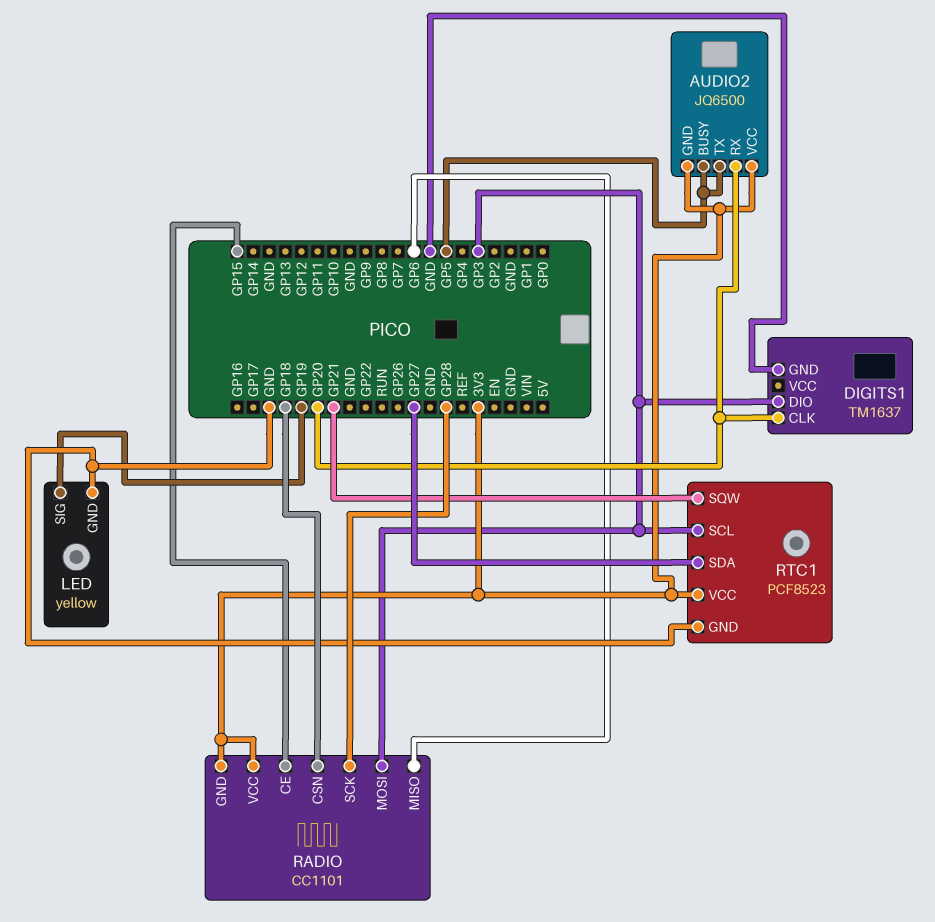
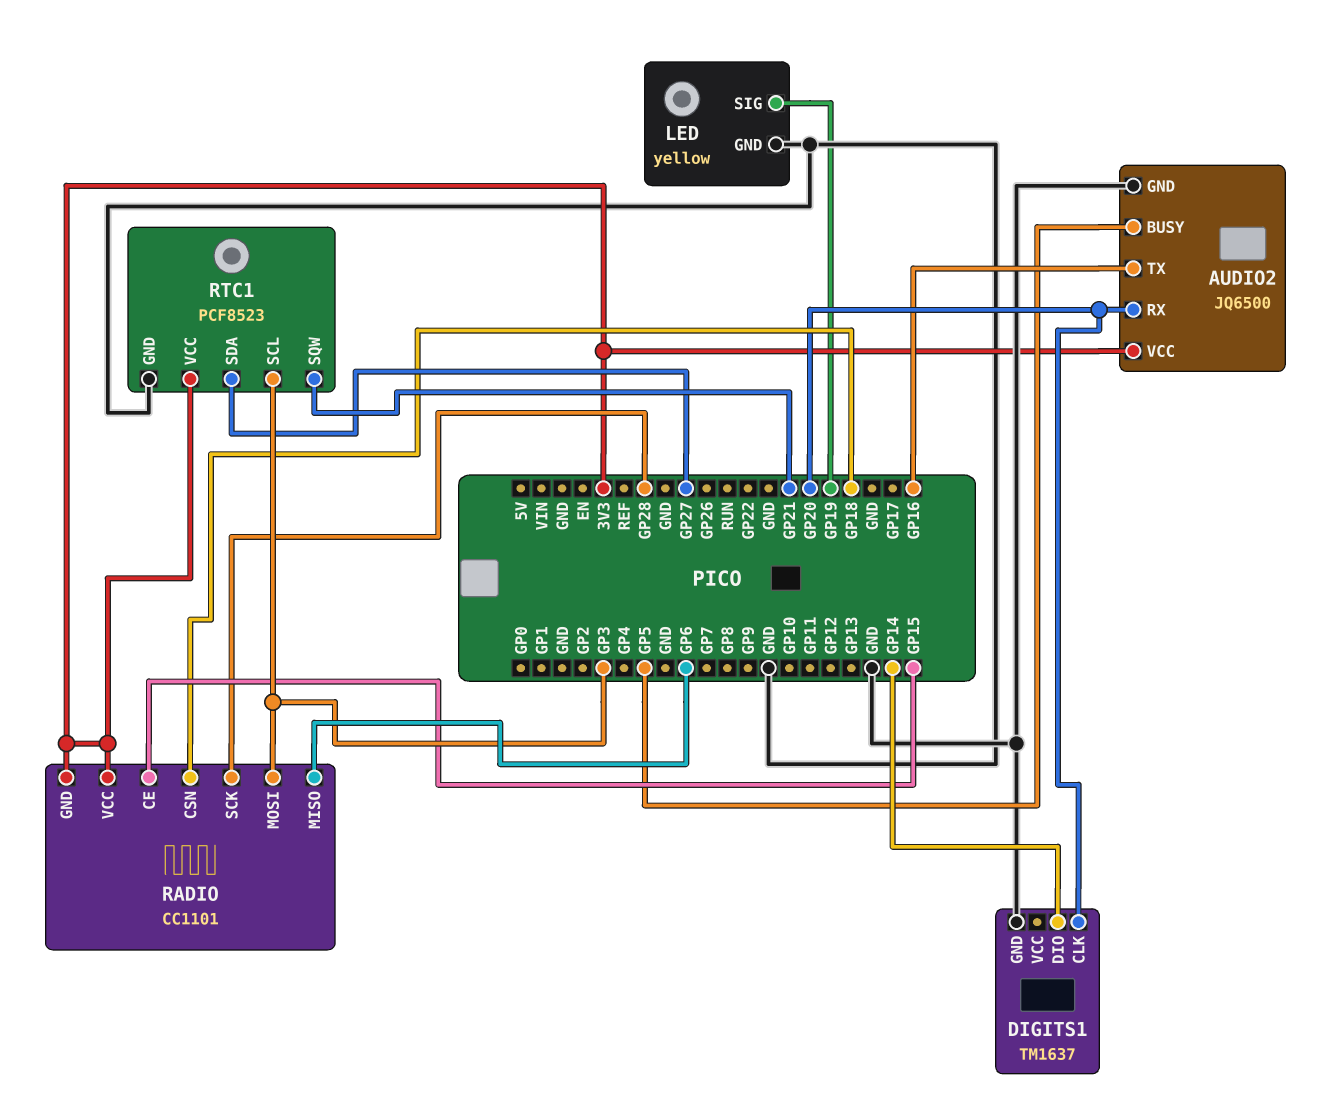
AUDIO2 pin GND: 3V3 -> GND
AUDIO2 pin TX: GP5 -> GP16
DIGITS1 pin DIO: GP3 -> GP14

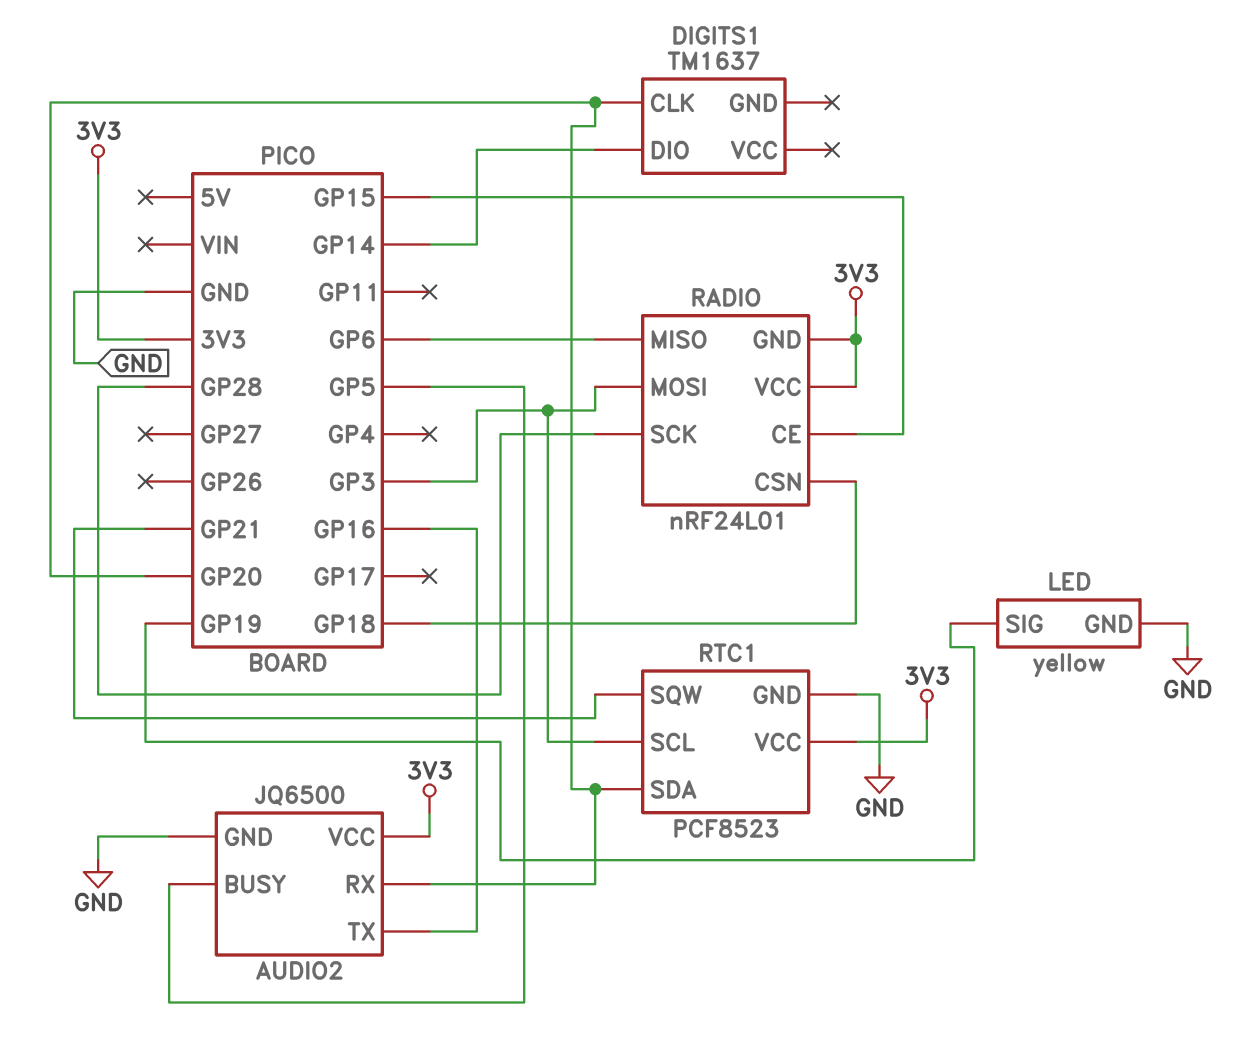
DIGITS1 pin GND: GND -> none
RADIO: CC1101 -> nRF24L01
RTC1 pin SDA: GP27 -> GP20

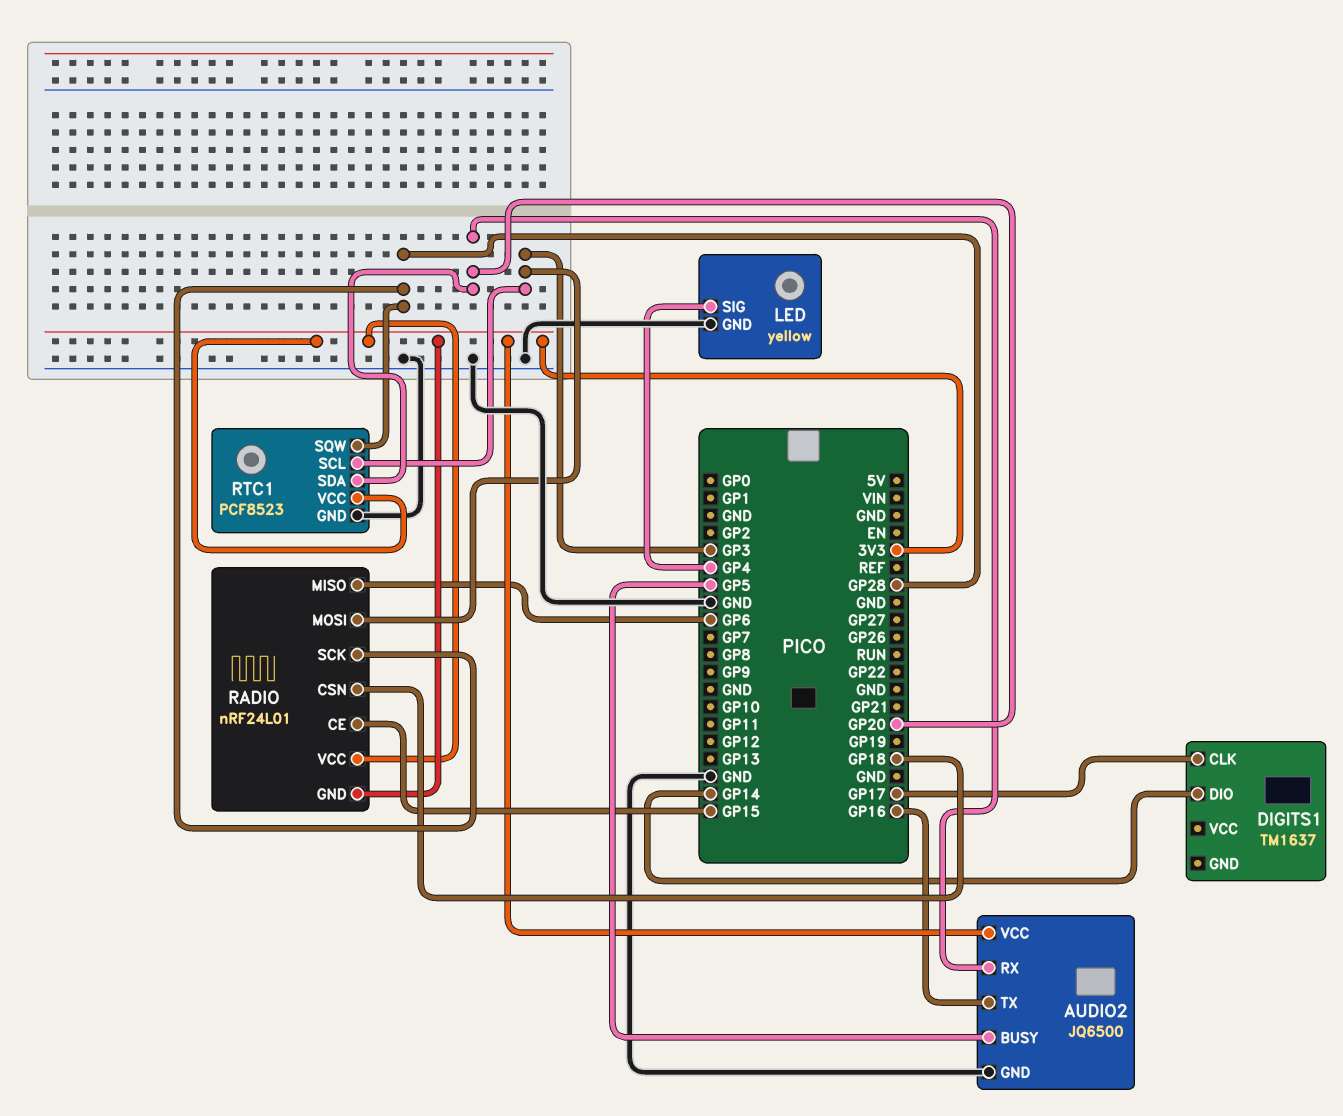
DIGITS1 pin CLK: GP20 -> GP17
LED pin SIG: GP19 -> GP4
RTC1 pin SQW: GP21 -> GP28

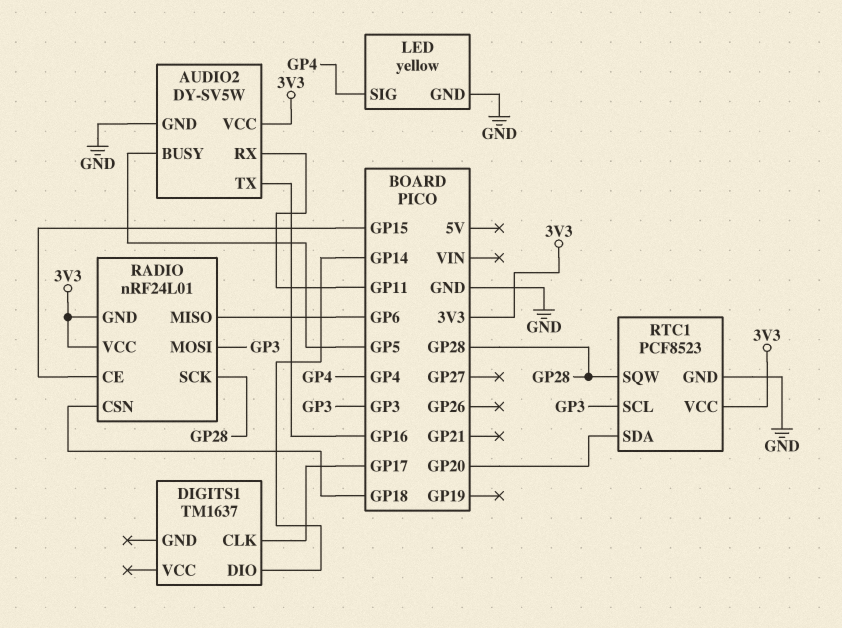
AUDIO2: JQ6500 -> DY-SV5W
AUDIO2 pin RX: GP20 -> GP11

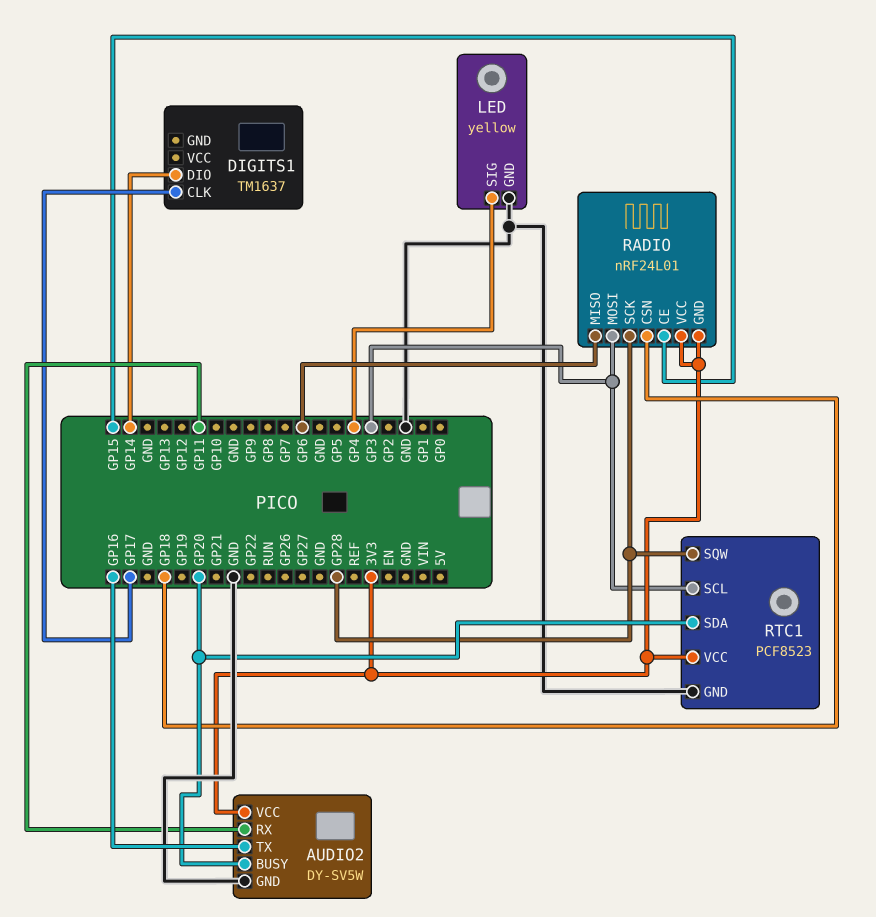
AUDIO2 pin BUSY: GP5 -> GP20

